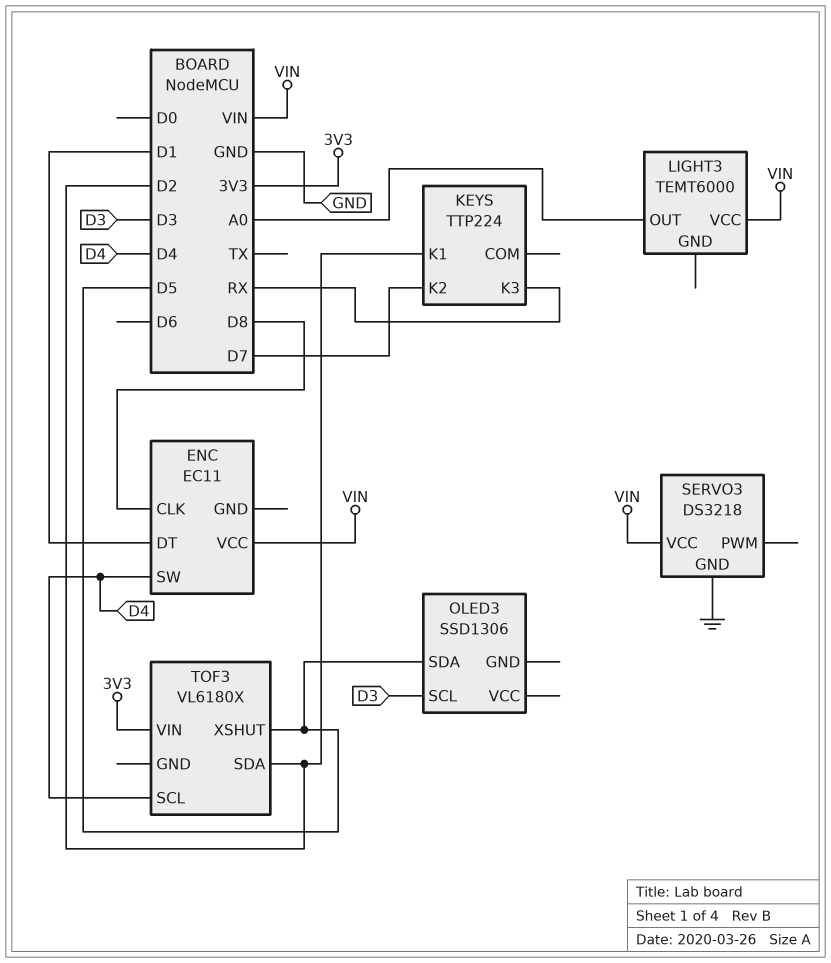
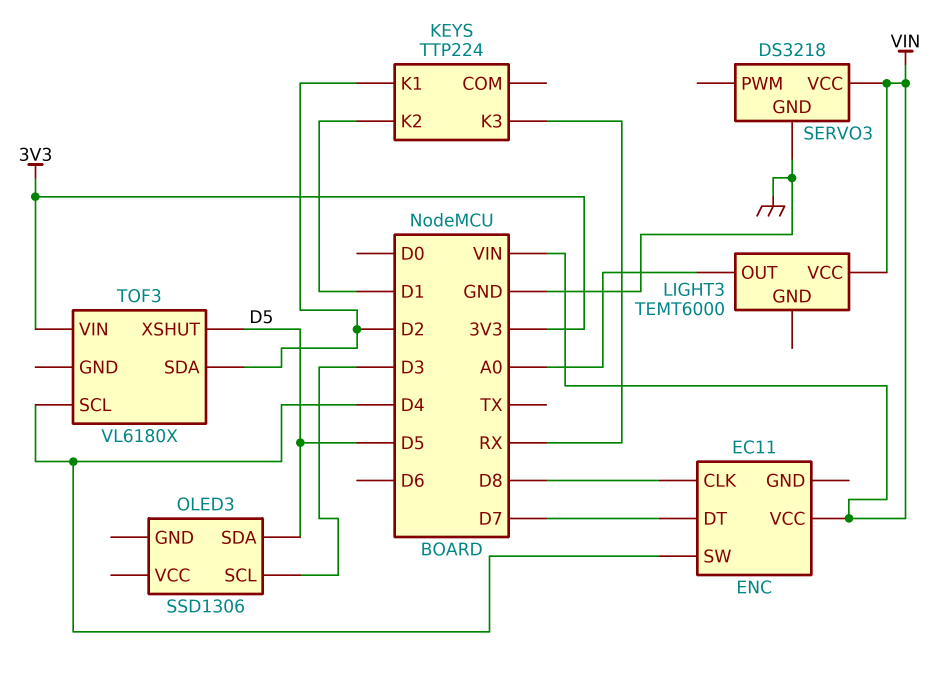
ENC pin DT: D1 -> D7
KEYS pin K2: D7 -> D1

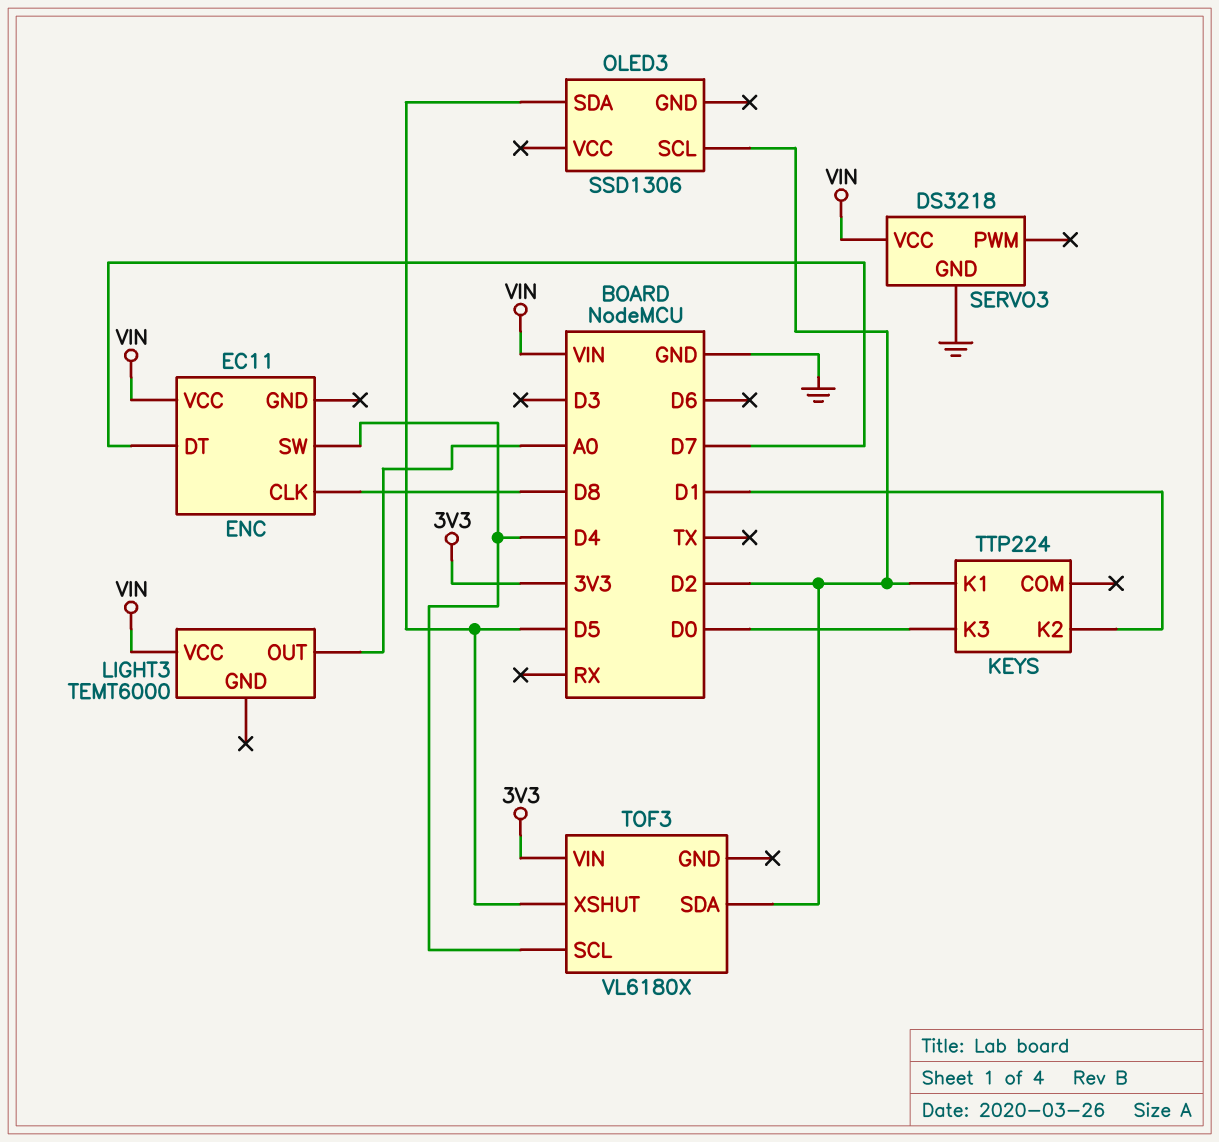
KEYS pin K3: RX -> D0
OLED3 pin SCL: D3 -> D2

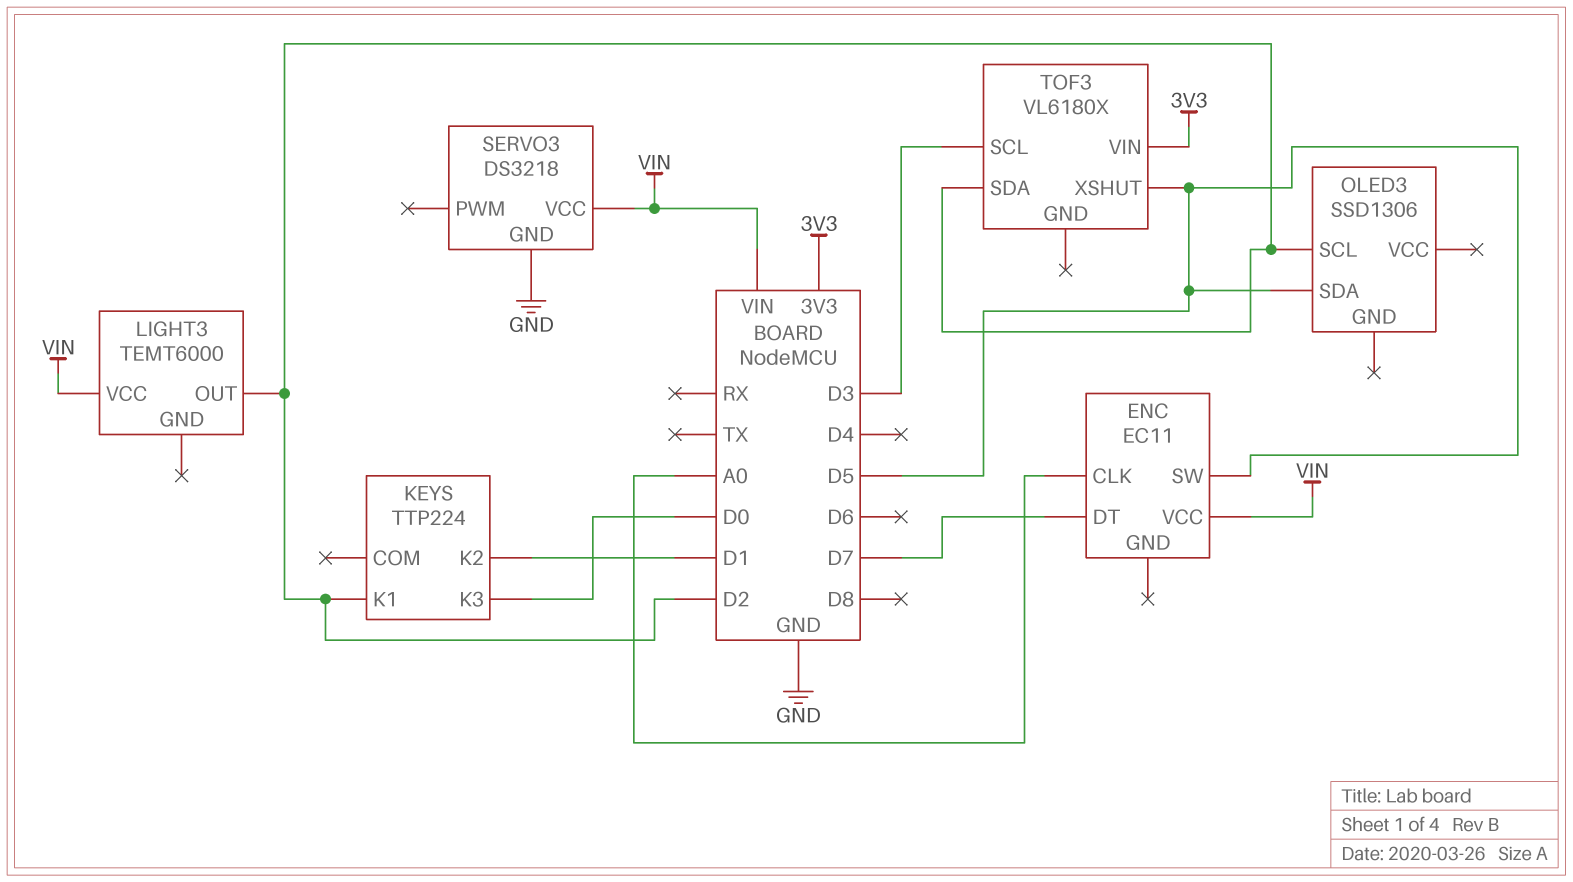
ENC pin CLK: D8 -> A0
ENC pin SW: D4 -> D5
LIGHT3 pin OUT: A0 -> D2
TOF3 pin SCL: D4 -> D3

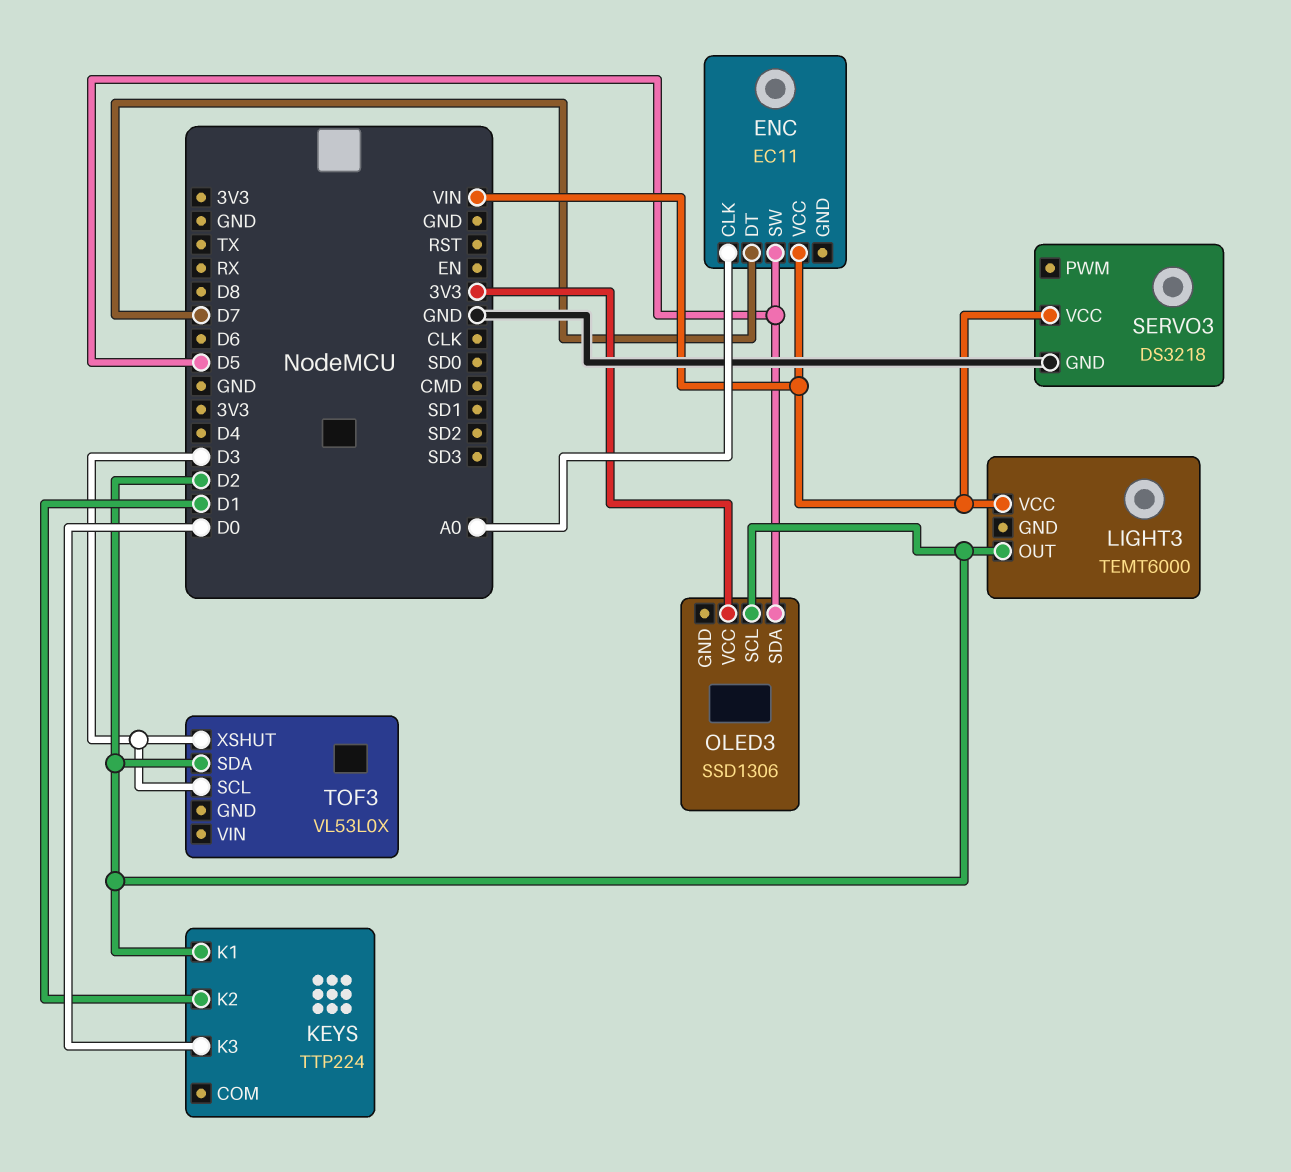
OLED3 pin VCC: none -> 3V3
TOF3: VL6180X -> VL53L0X
TOF3 pin VIN: 3V3 -> none
TOF3 pin XSHUT: D5 -> D3

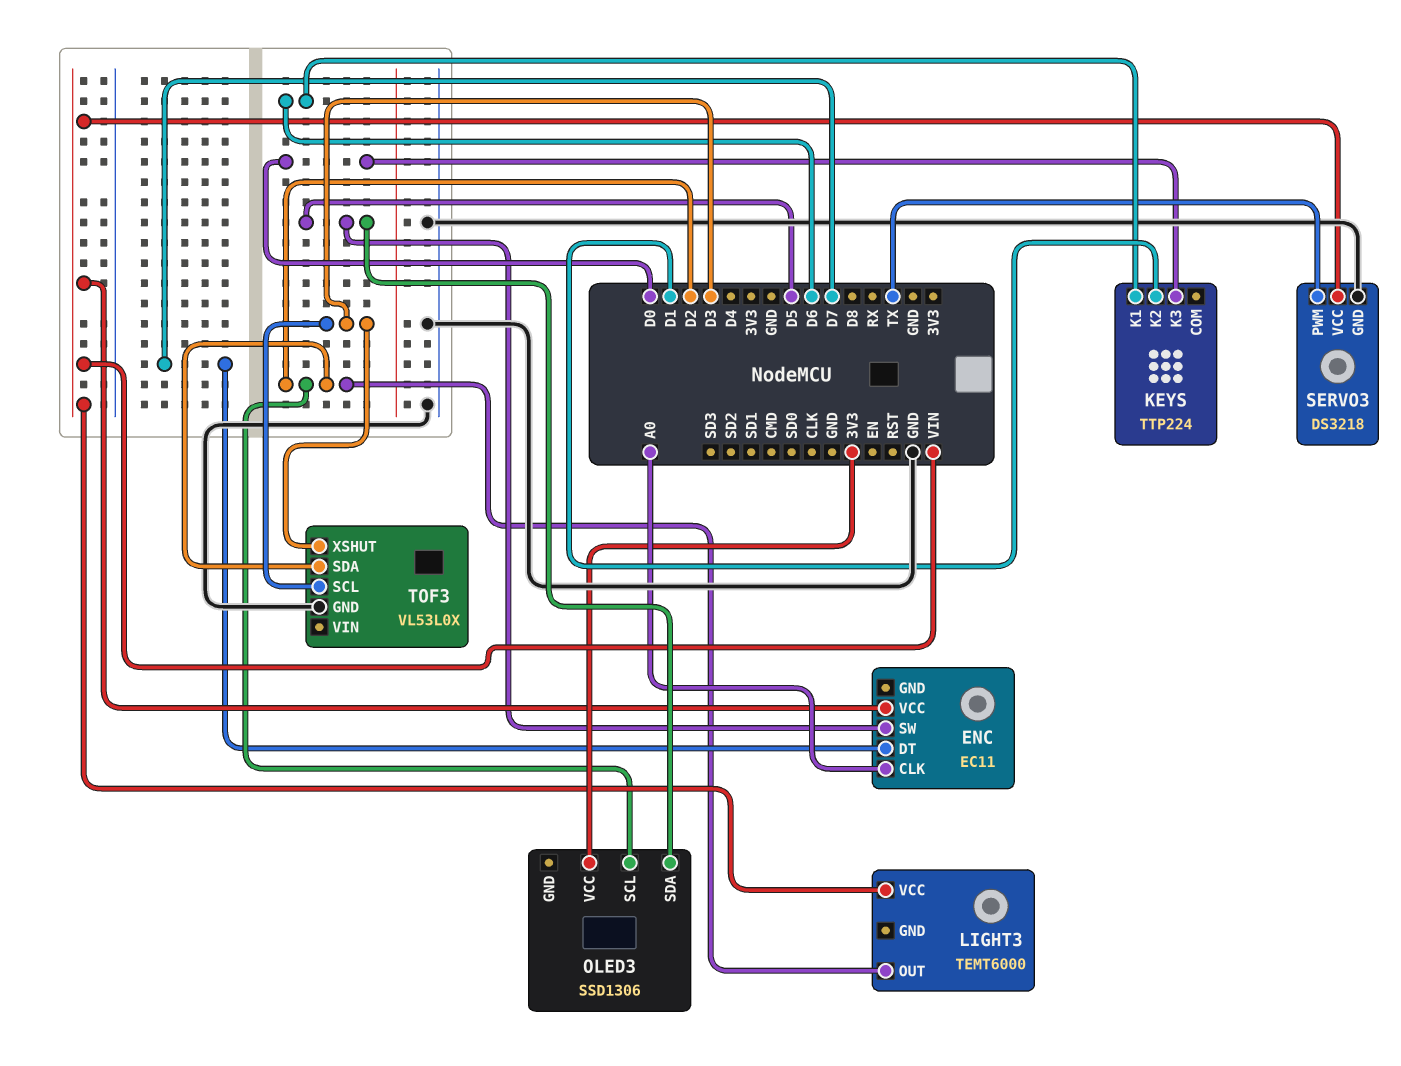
KEYS pin K1: D2 -> D6
SERVO3 pin PWM: none -> TX
TOF3 pin GND: none -> GND

